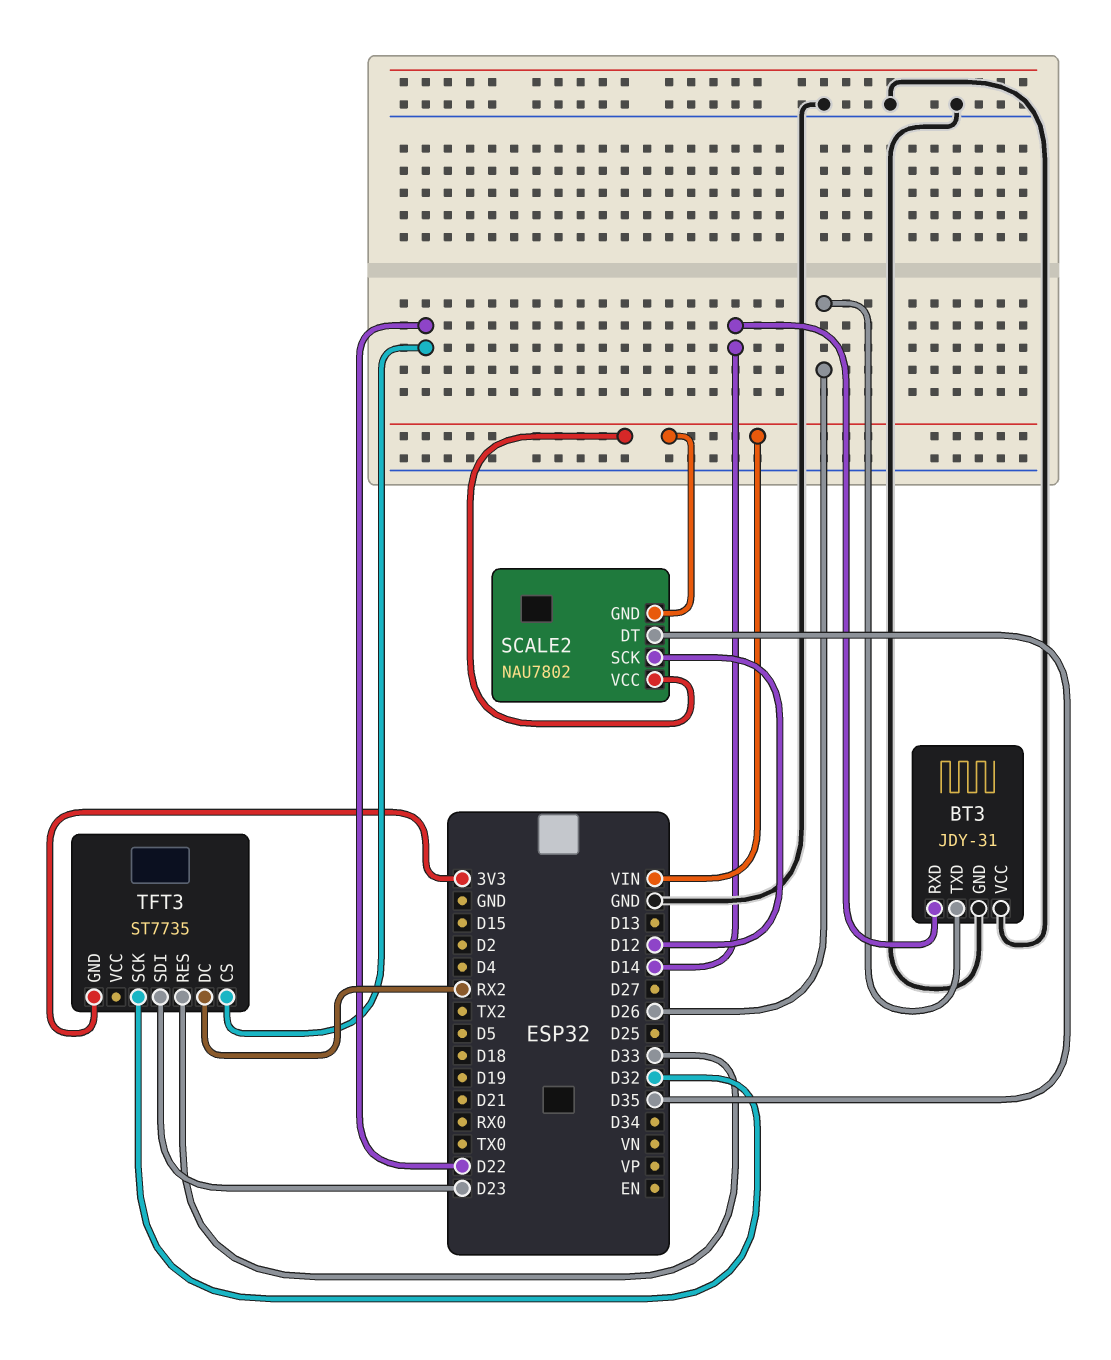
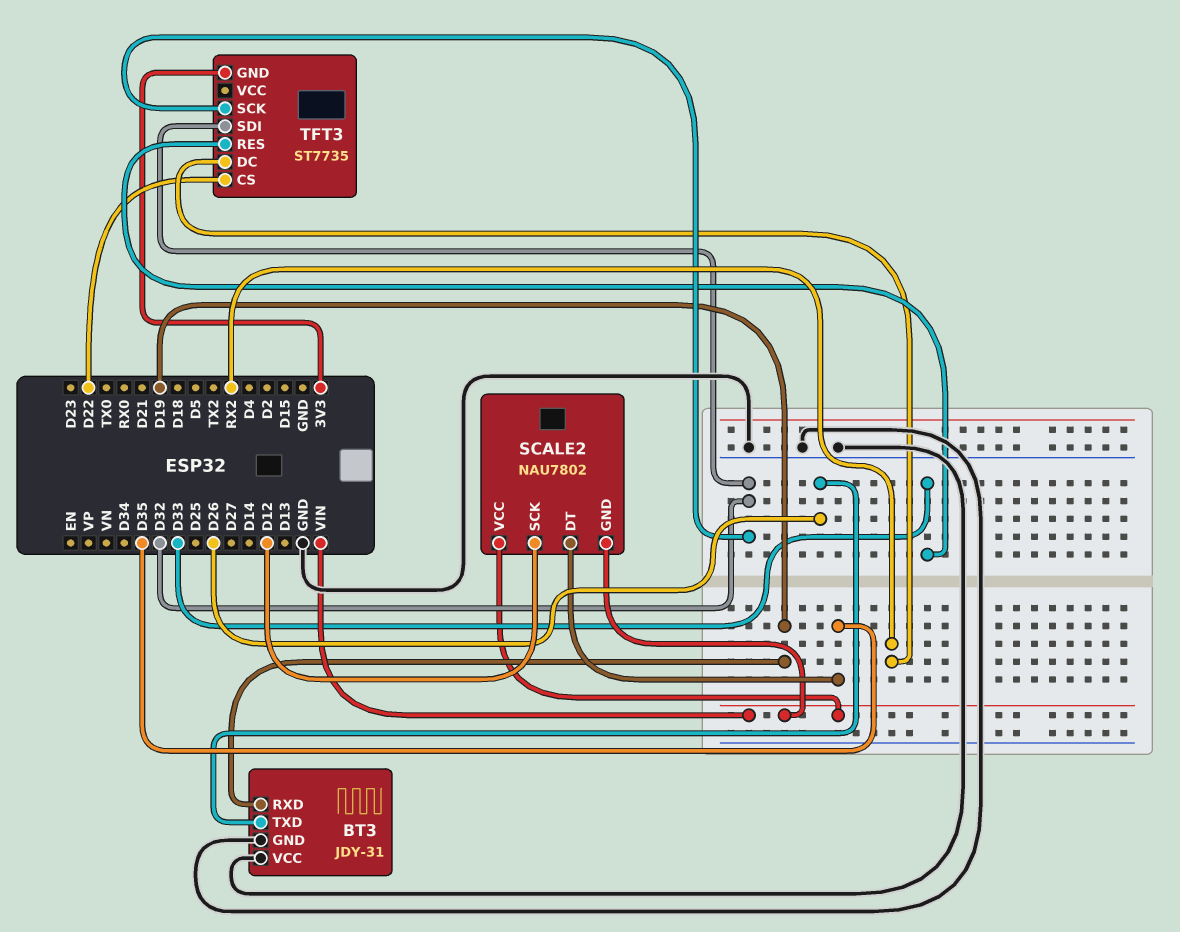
BT3 pin RXD: D14 -> D19
TFT3 pin SDI: D23 -> D32

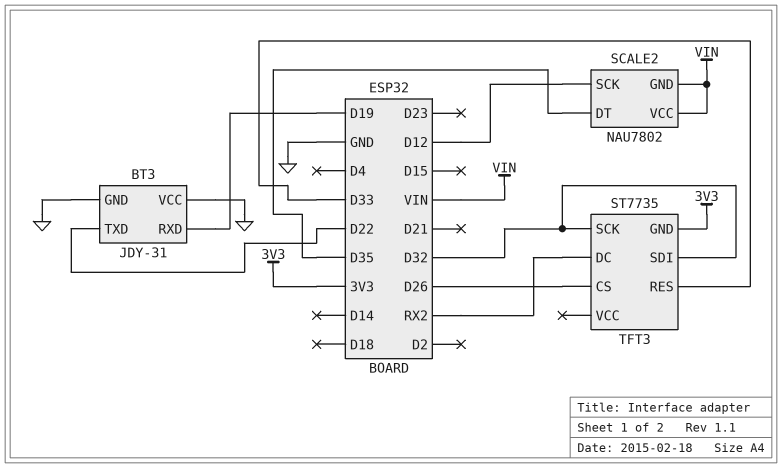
BT3 pin TXD: D26 -> D22
TFT3 pin CS: D22 -> D26

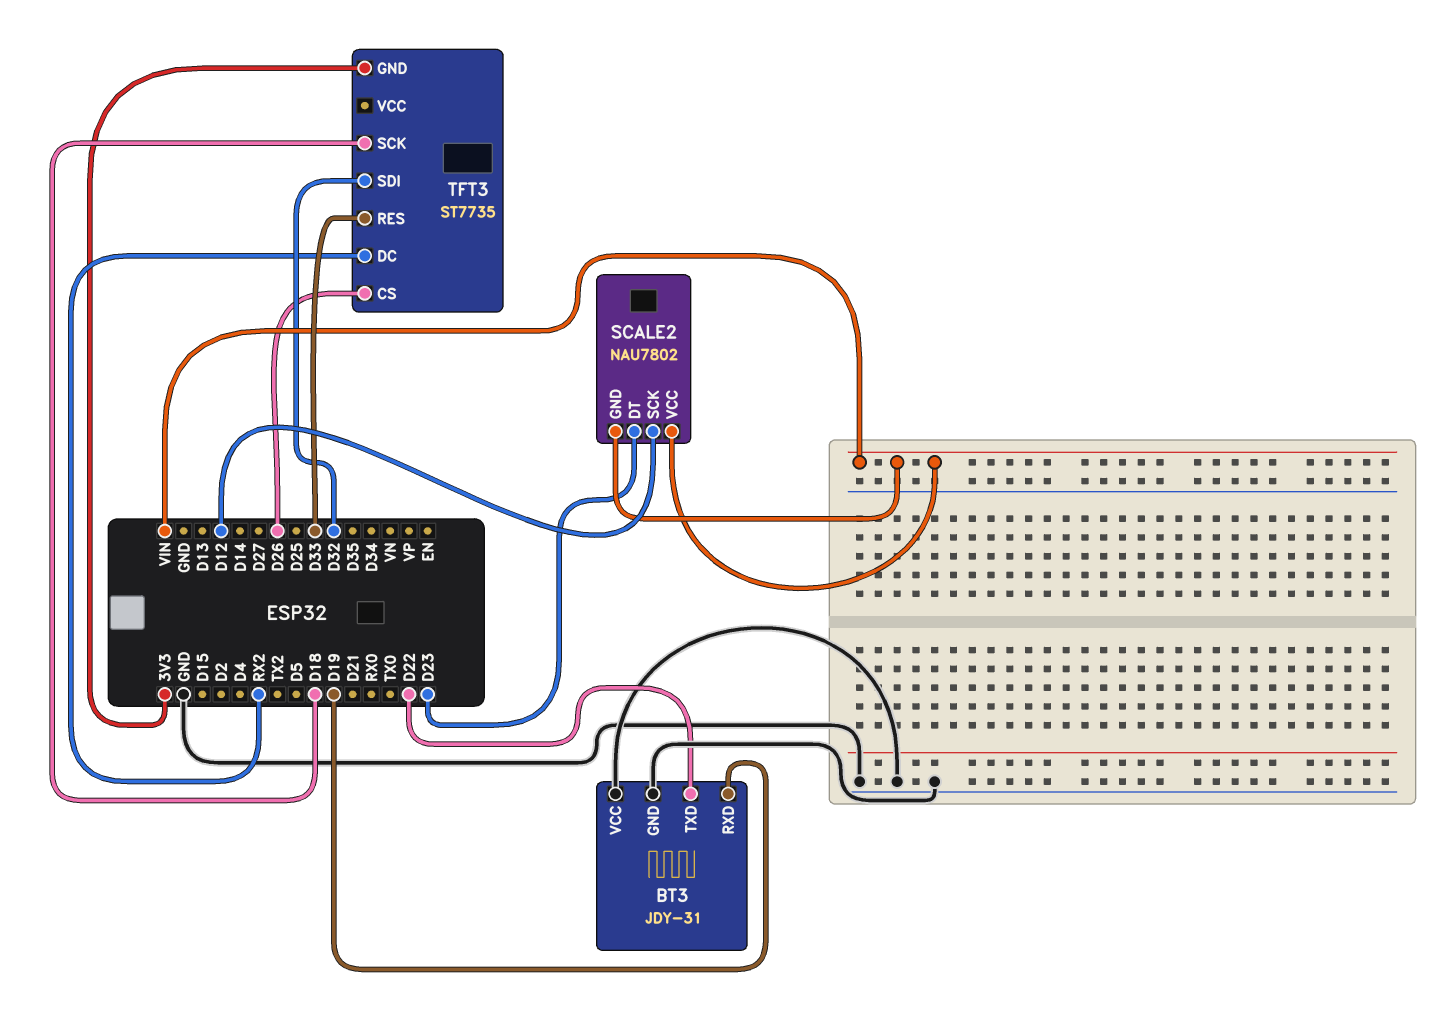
SCALE2 pin DT: D35 -> D23
TFT3 pin SCK: D32 -> D18

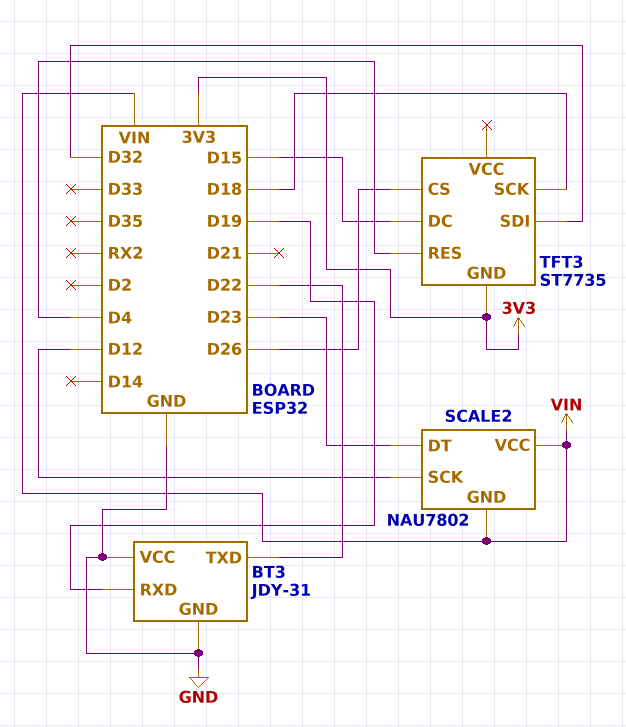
TFT3 pin DC: RX2 -> D15
TFT3 pin RES: D33 -> D4

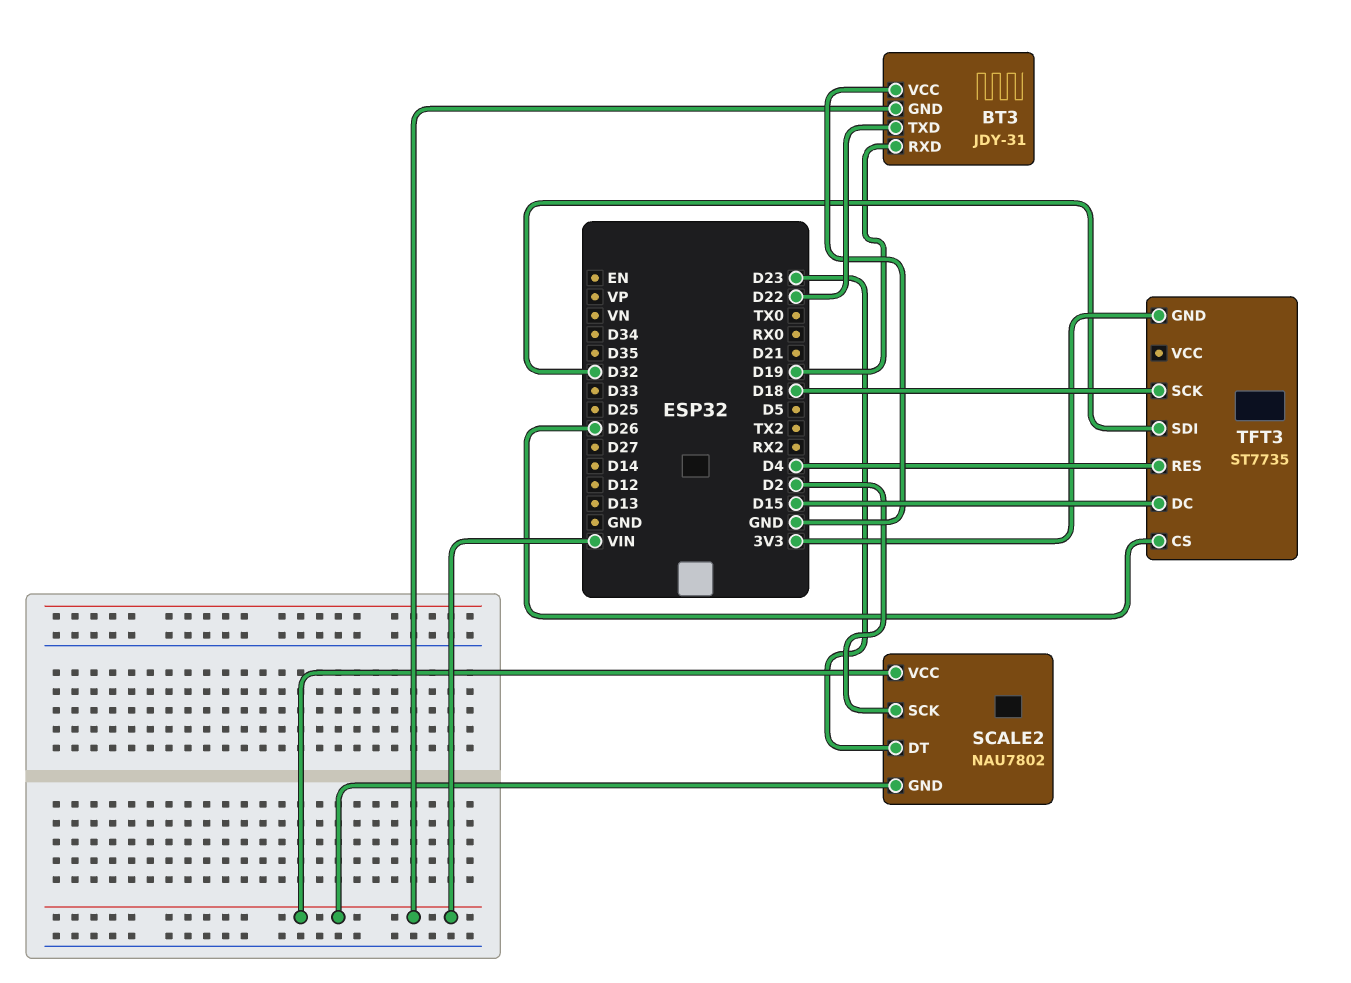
BT3 pin GND: GND -> VIN
SCALE2 pin SCK: D12 -> D2

